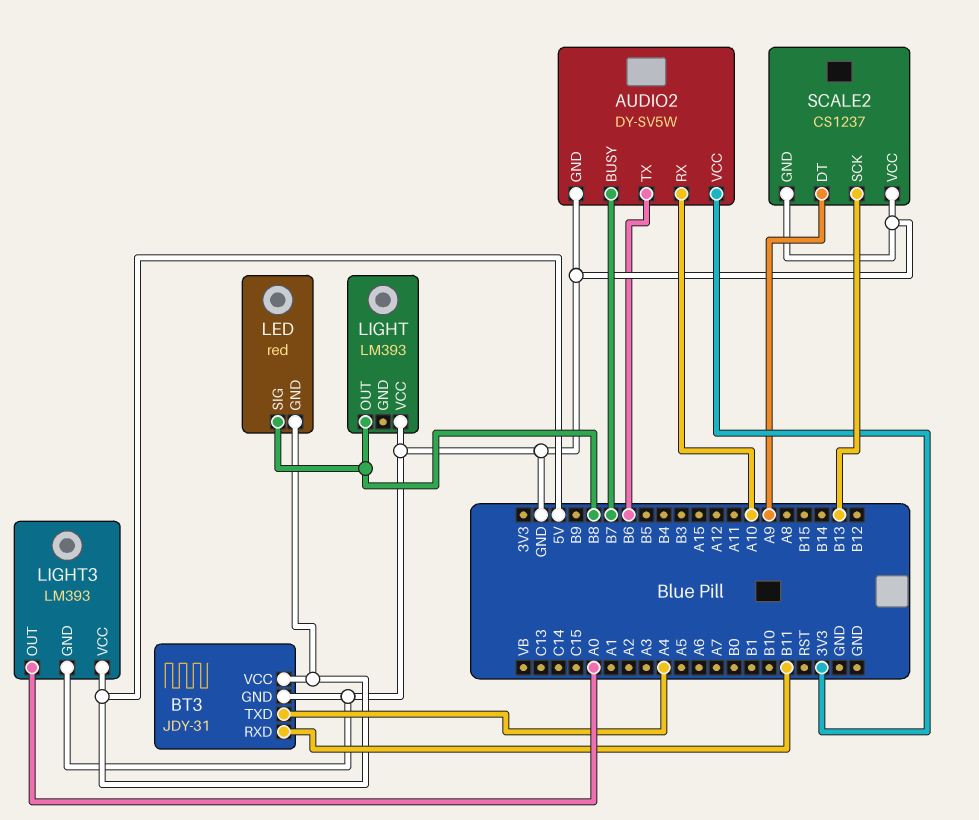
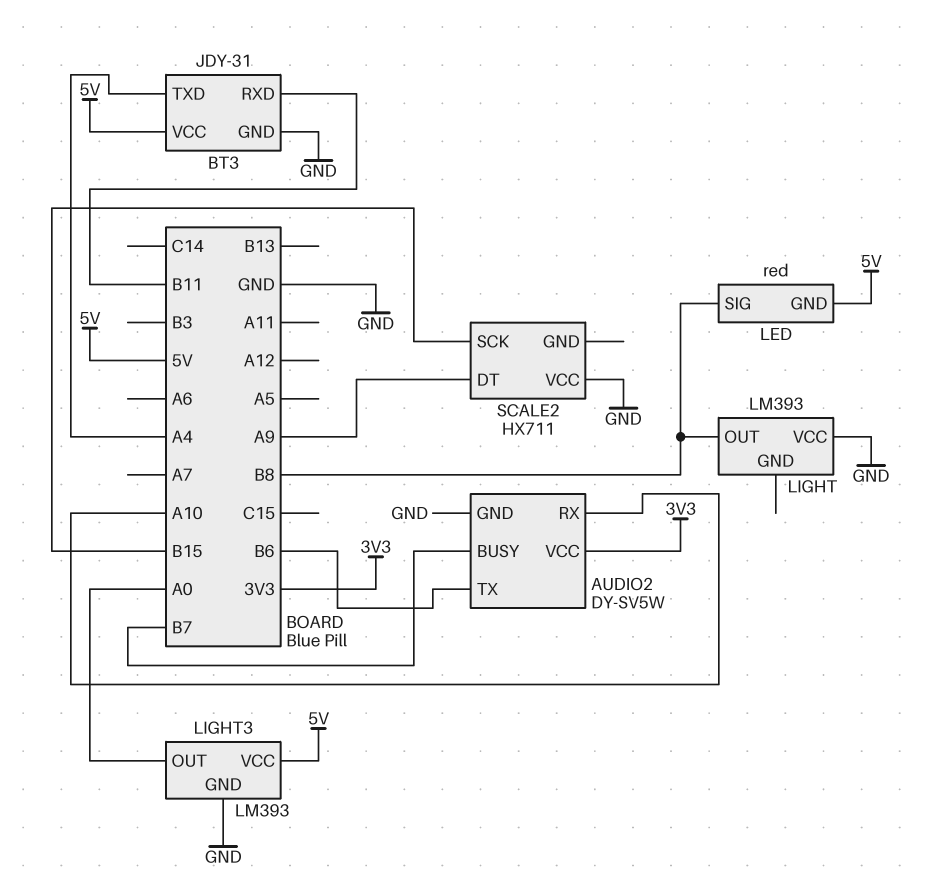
SCALE2: CS1237 -> HX711
SCALE2 pin GND: GND -> none
SCALE2 pin SCK: B13 -> B15

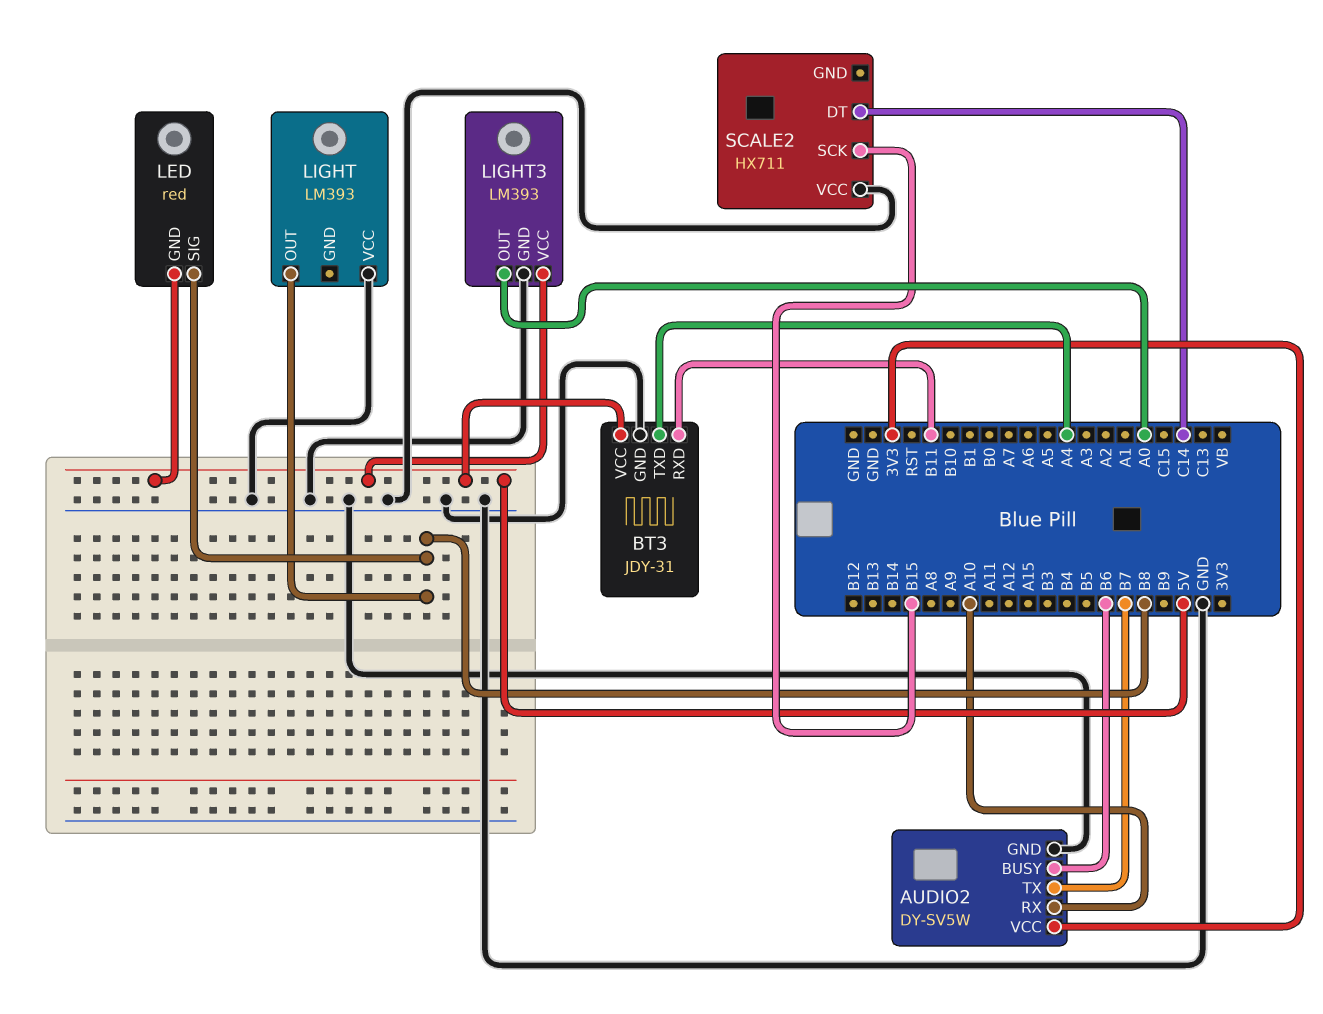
AUDIO2 pin BUSY: B7 -> B6
AUDIO2 pin TX: B6 -> B7
SCALE2 pin DT: A9 -> C14

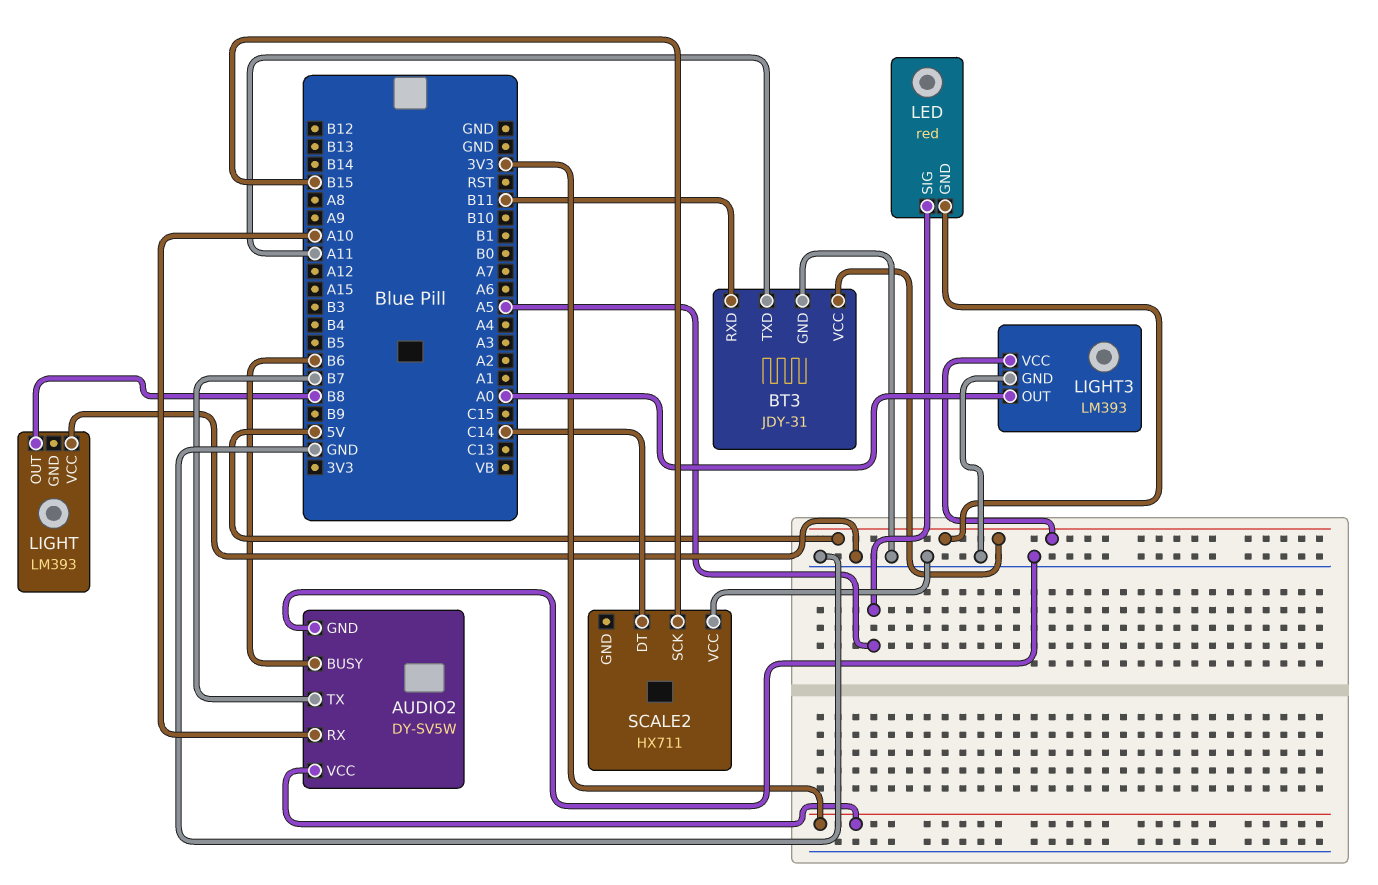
BT3 pin TXD: A4 -> A11
LED pin SIG: B8 -> A5

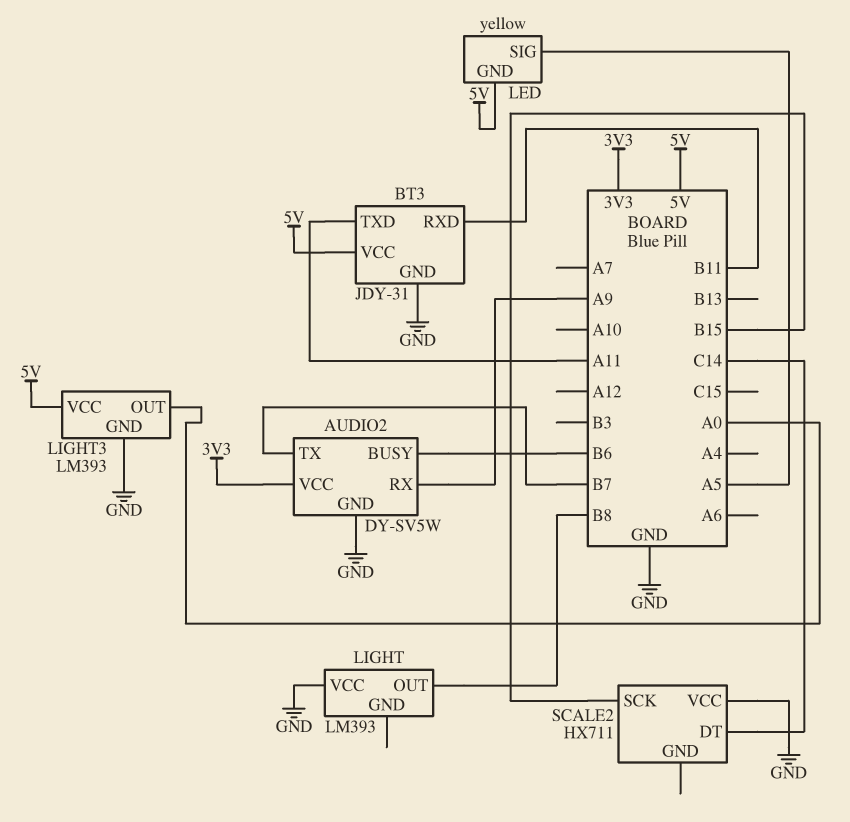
AUDIO2 pin RX: A10 -> A9
LED: red -> yellow

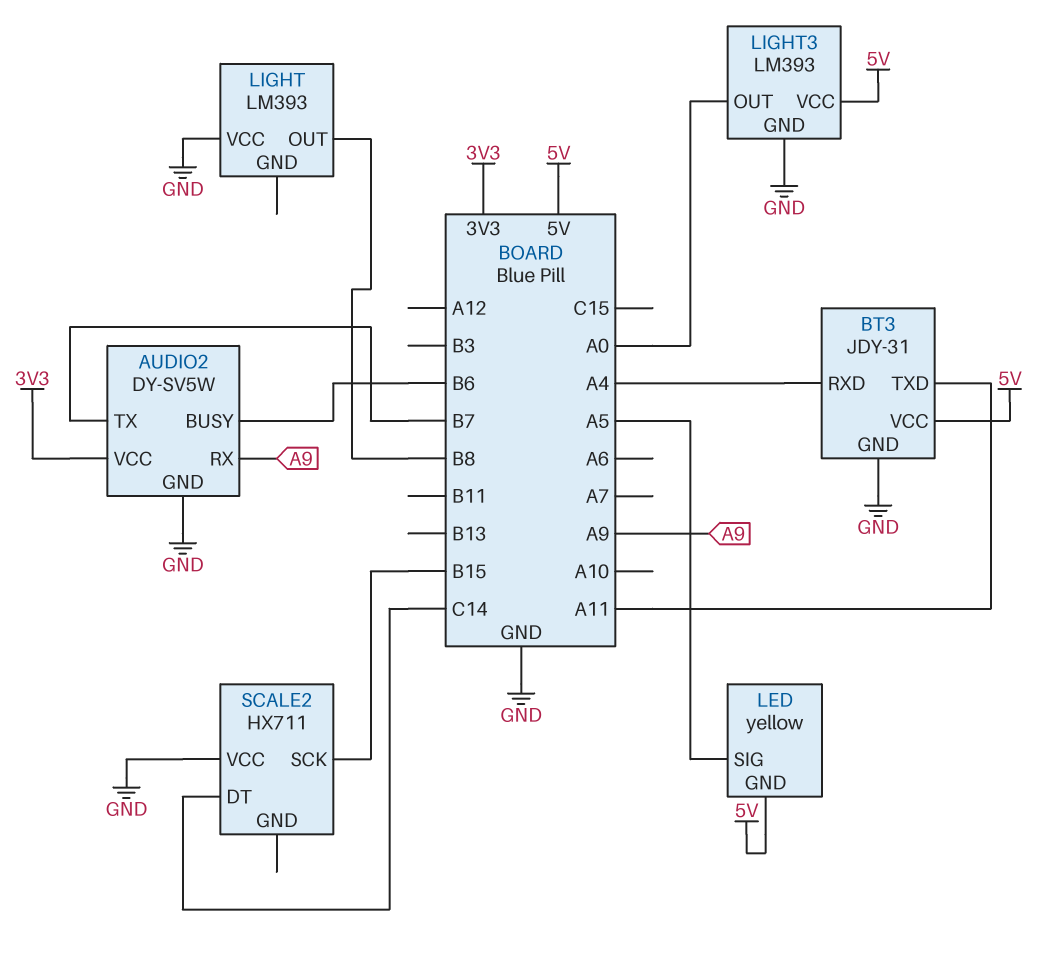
BT3 pin RXD: B11 -> A4

